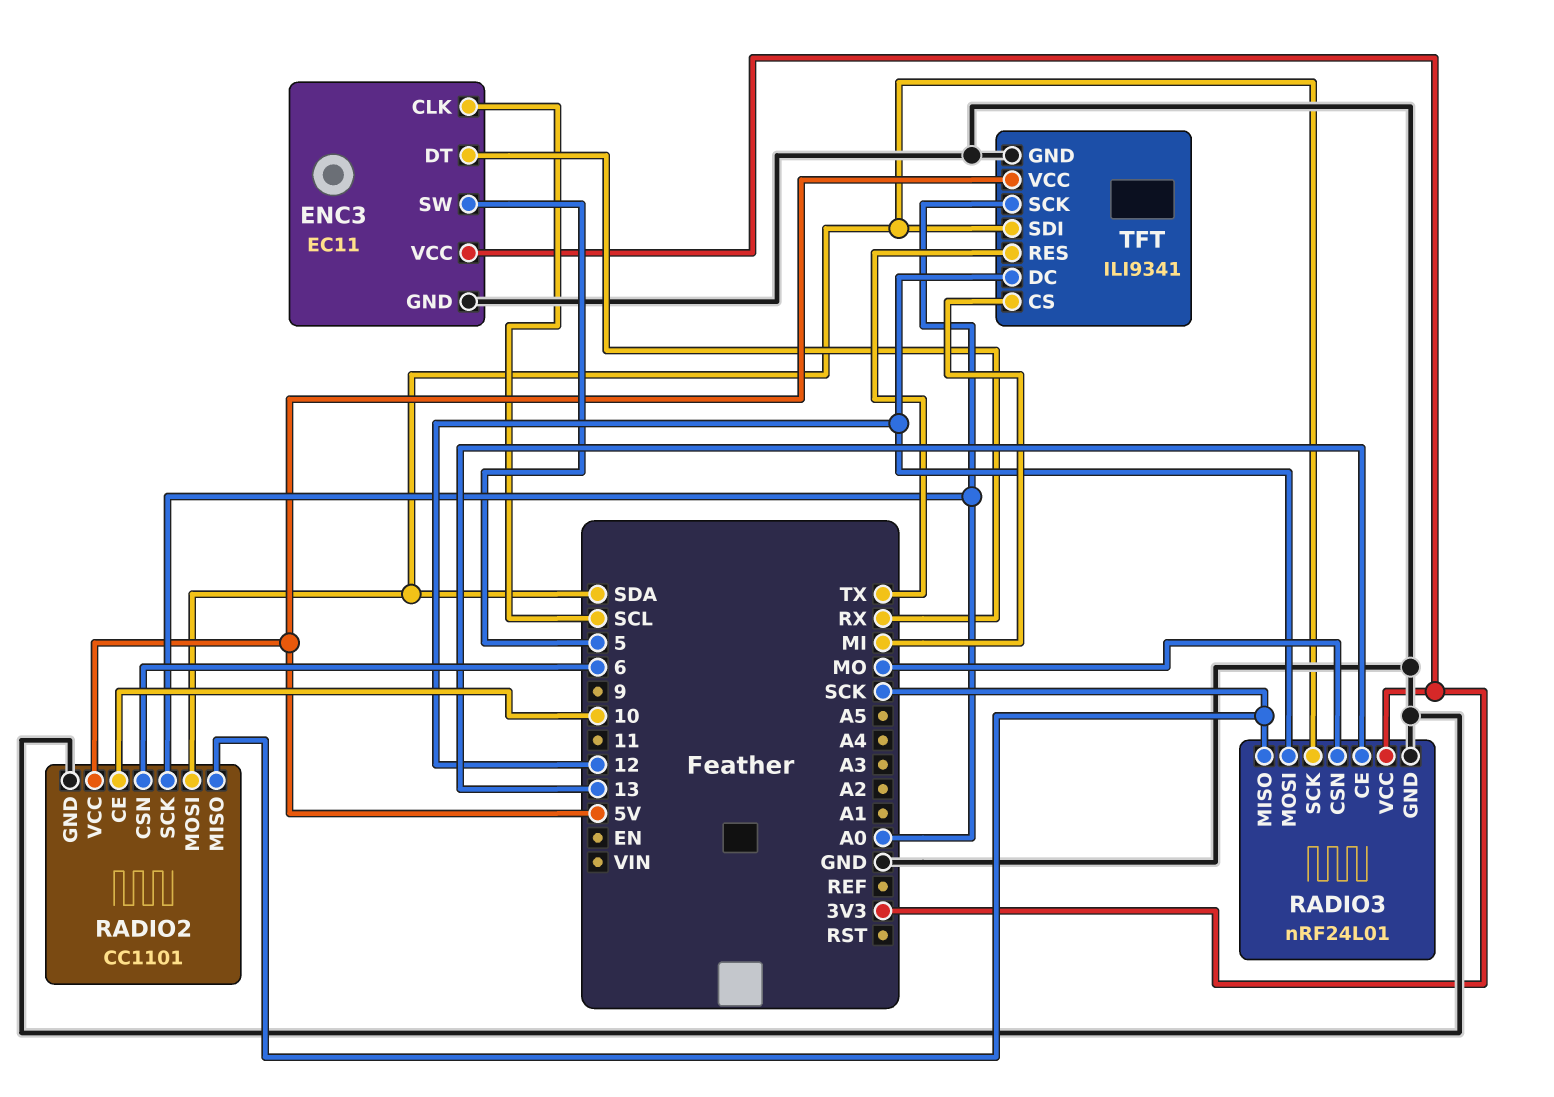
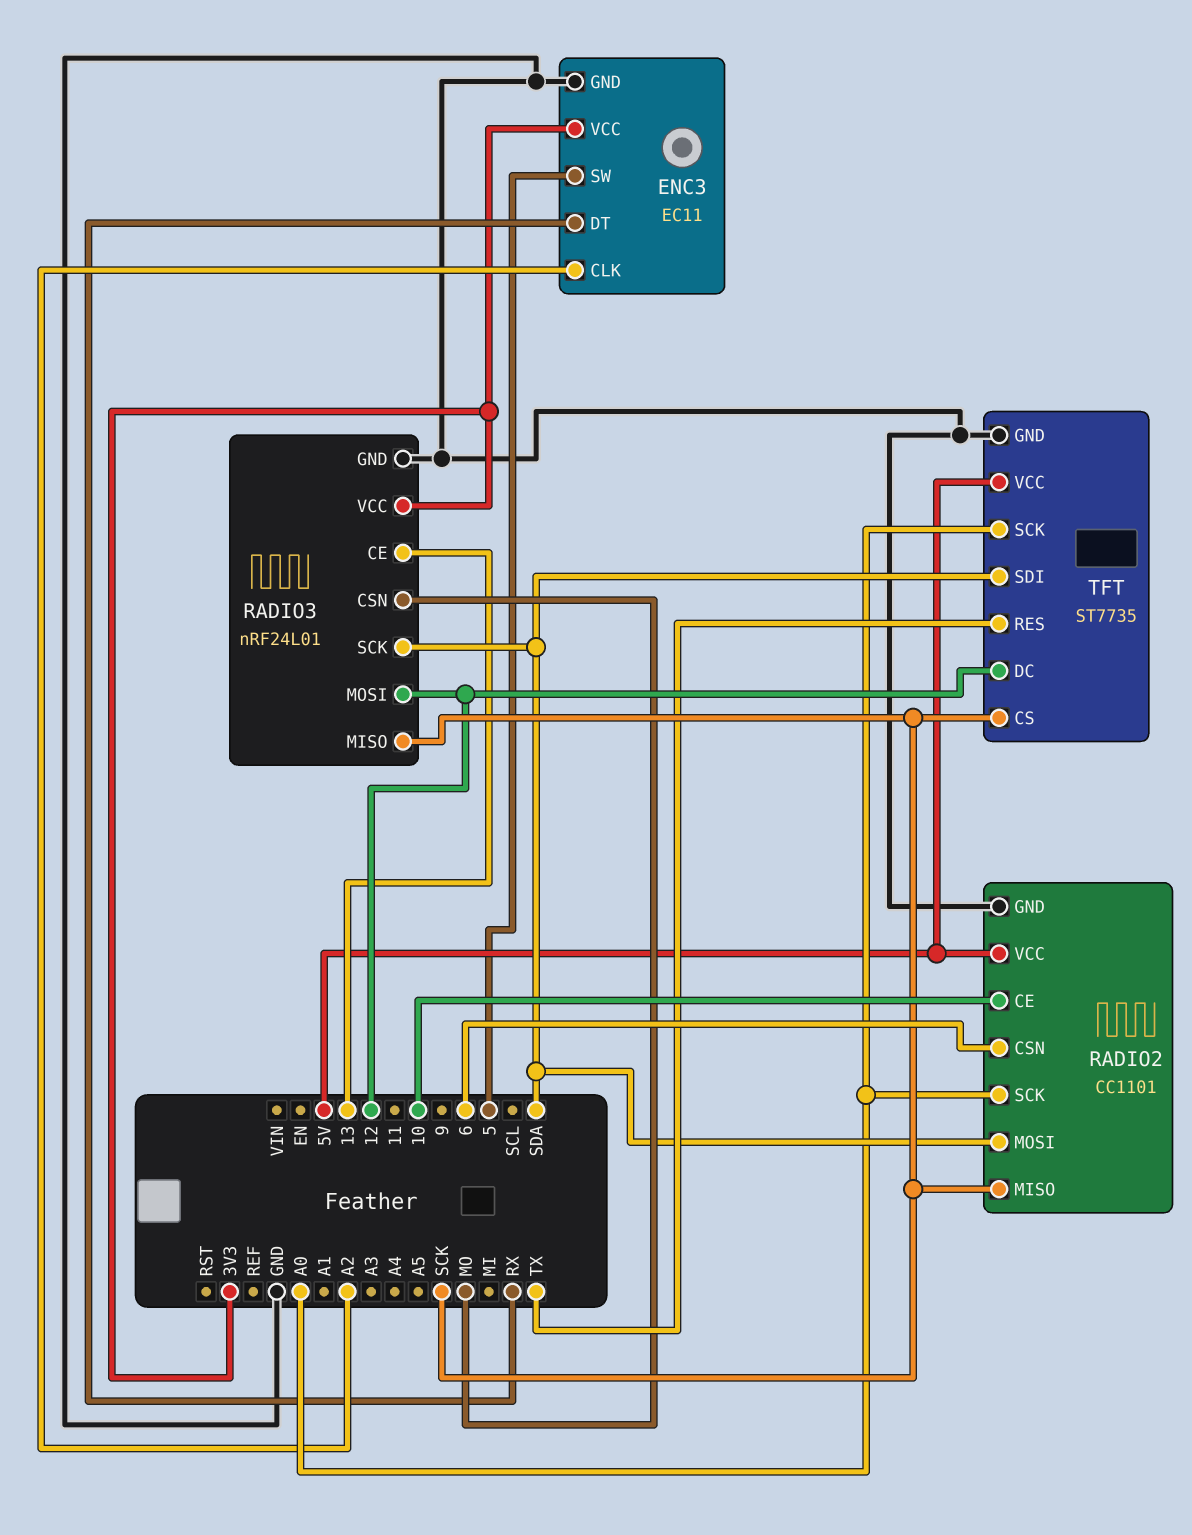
ENC3 pin CLK: SCL -> A2
TFT: ILI9341 -> ST7735
TFT pin CS: MI -> SCK

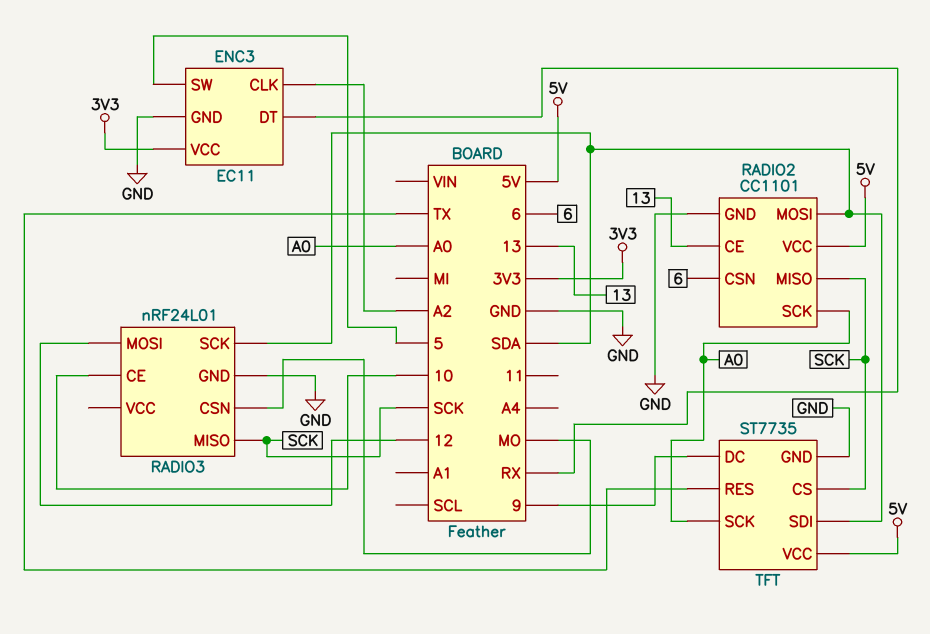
RADIO2 pin CE: 10 -> 13
RADIO3 pin CE: 13 -> 10
RADIO3 pin VCC: 3V3 -> none
TFT pin DC: 12 -> 9

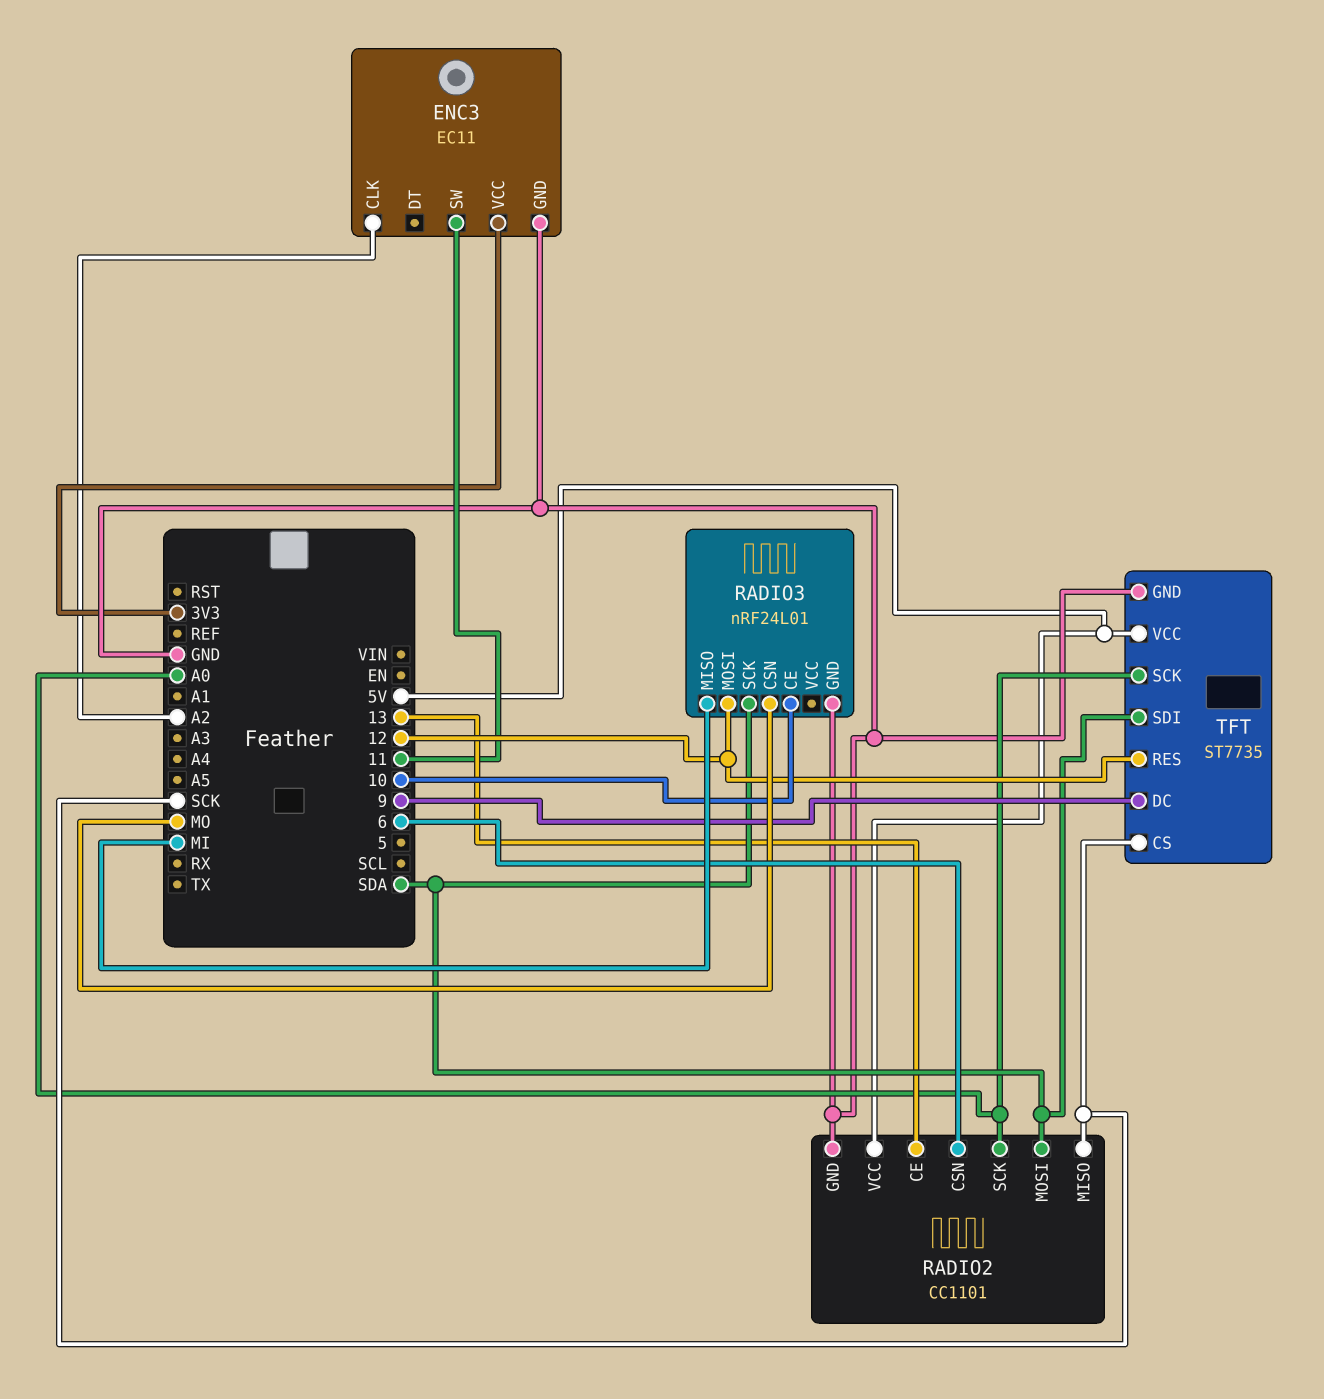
ENC3 pin DT: RX -> none
ENC3 pin SW: 5 -> 11
RADIO3 pin MISO: SCK -> MI
TFT pin RES: TX -> 12

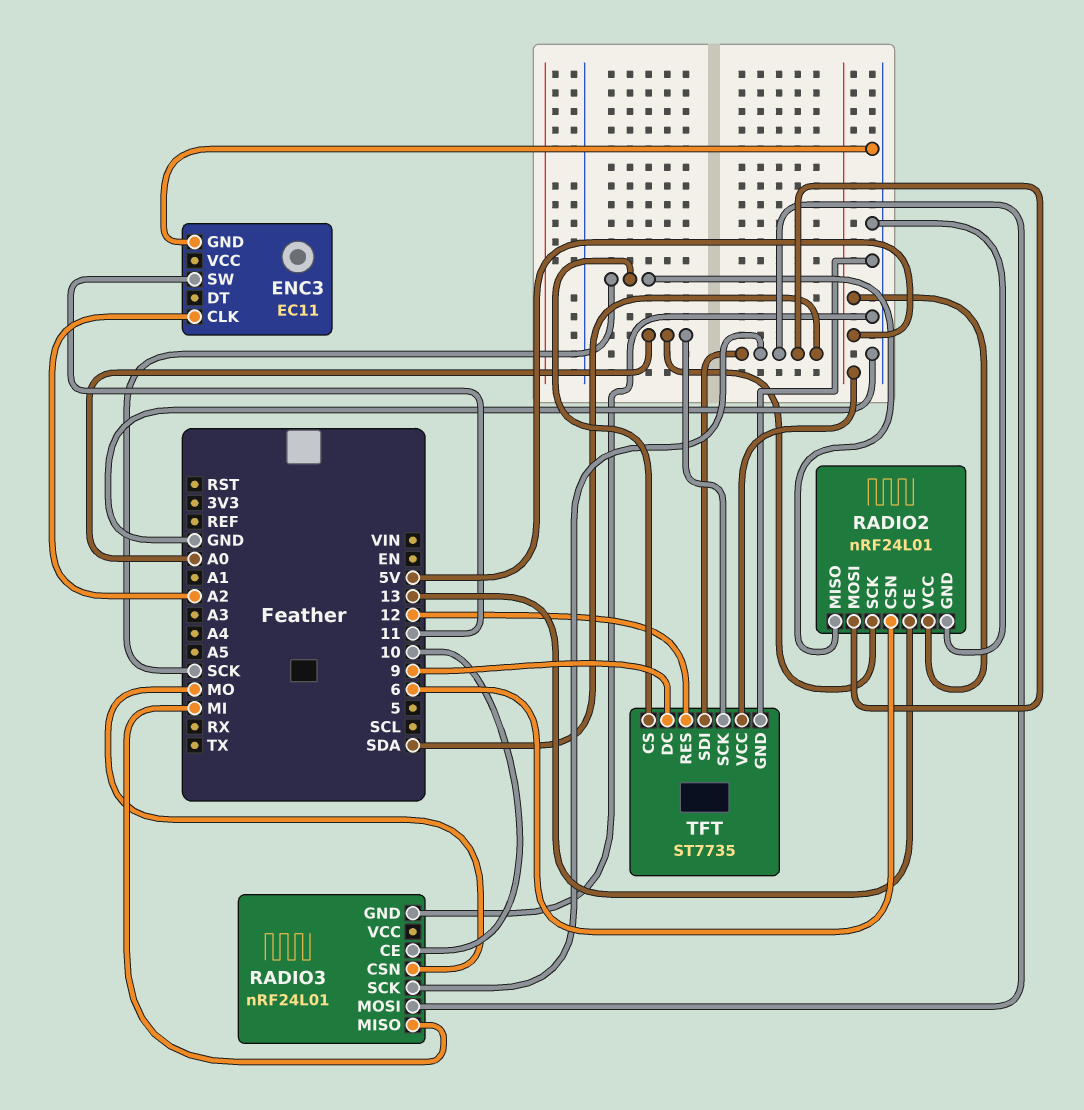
ENC3 pin VCC: 3V3 -> none
RADIO2: CC1101 -> nRF24L01
RADIO3 pin MOSI: 12 -> SDA

